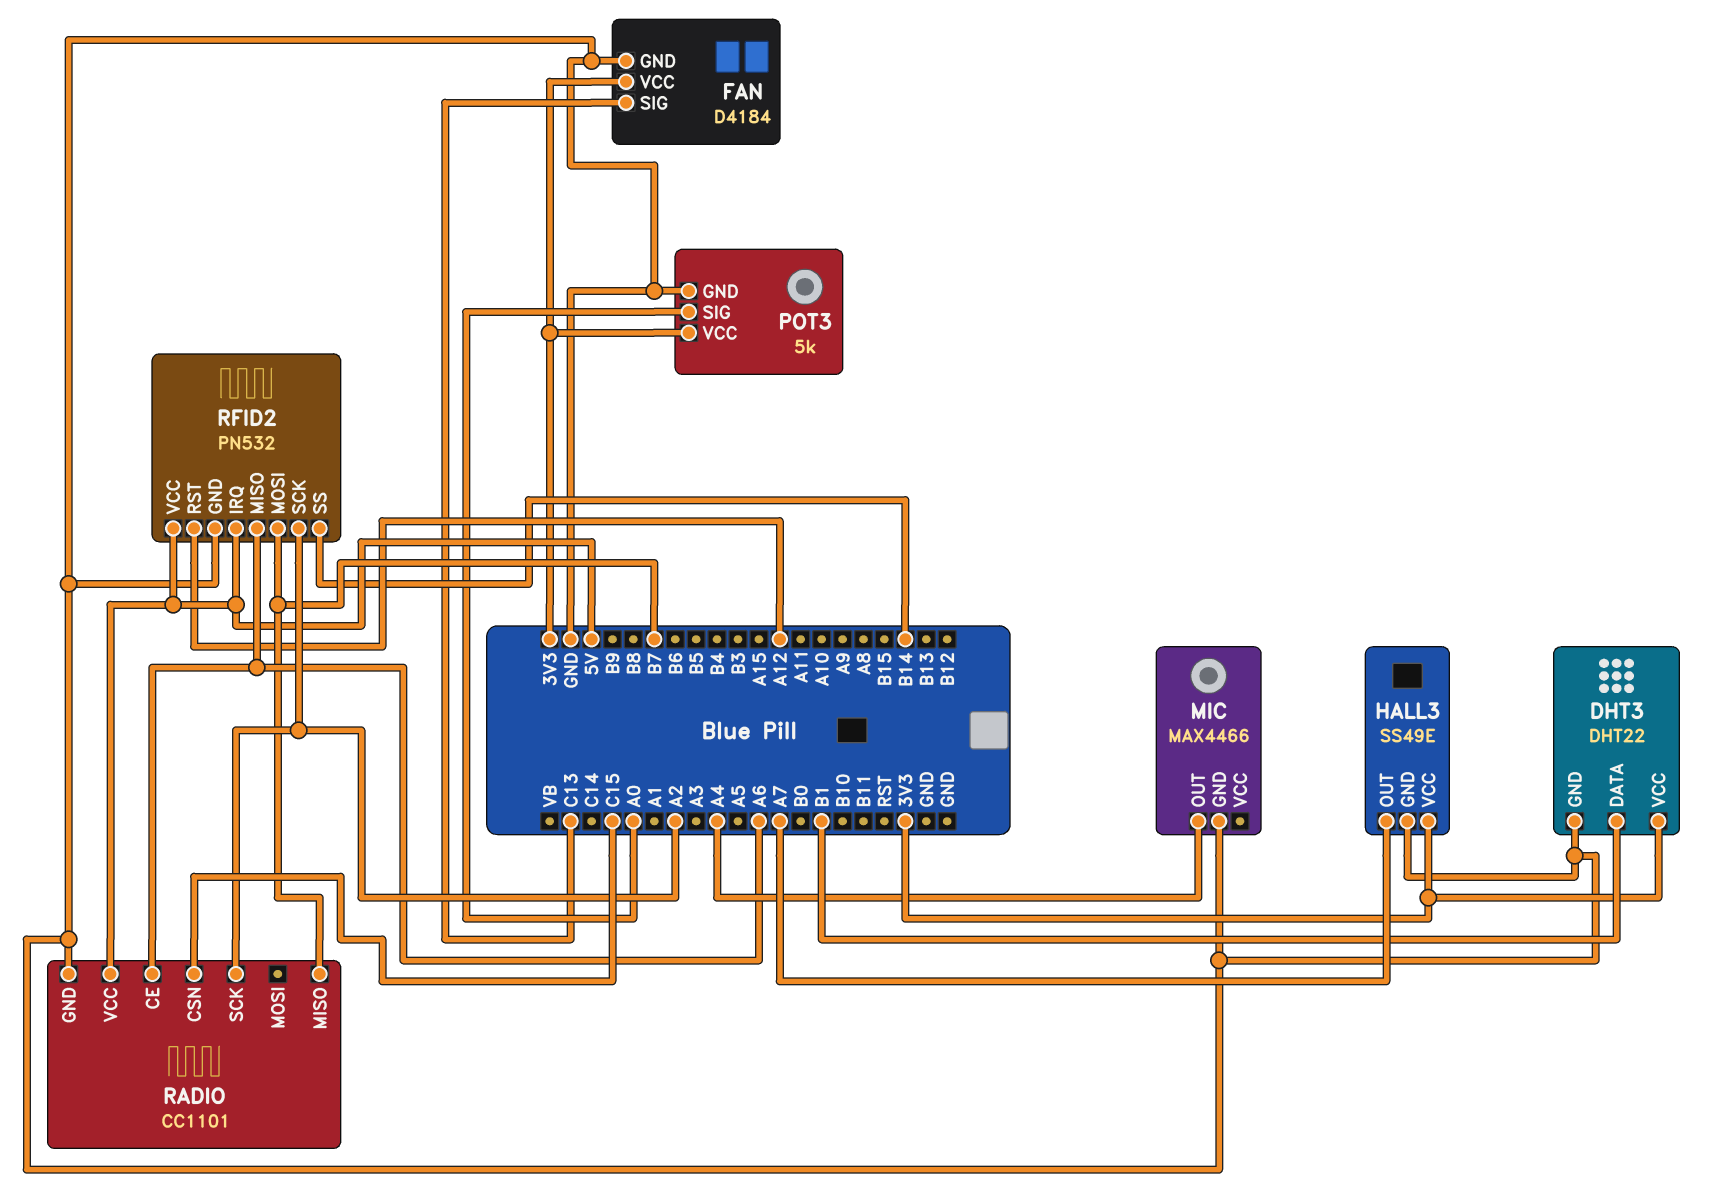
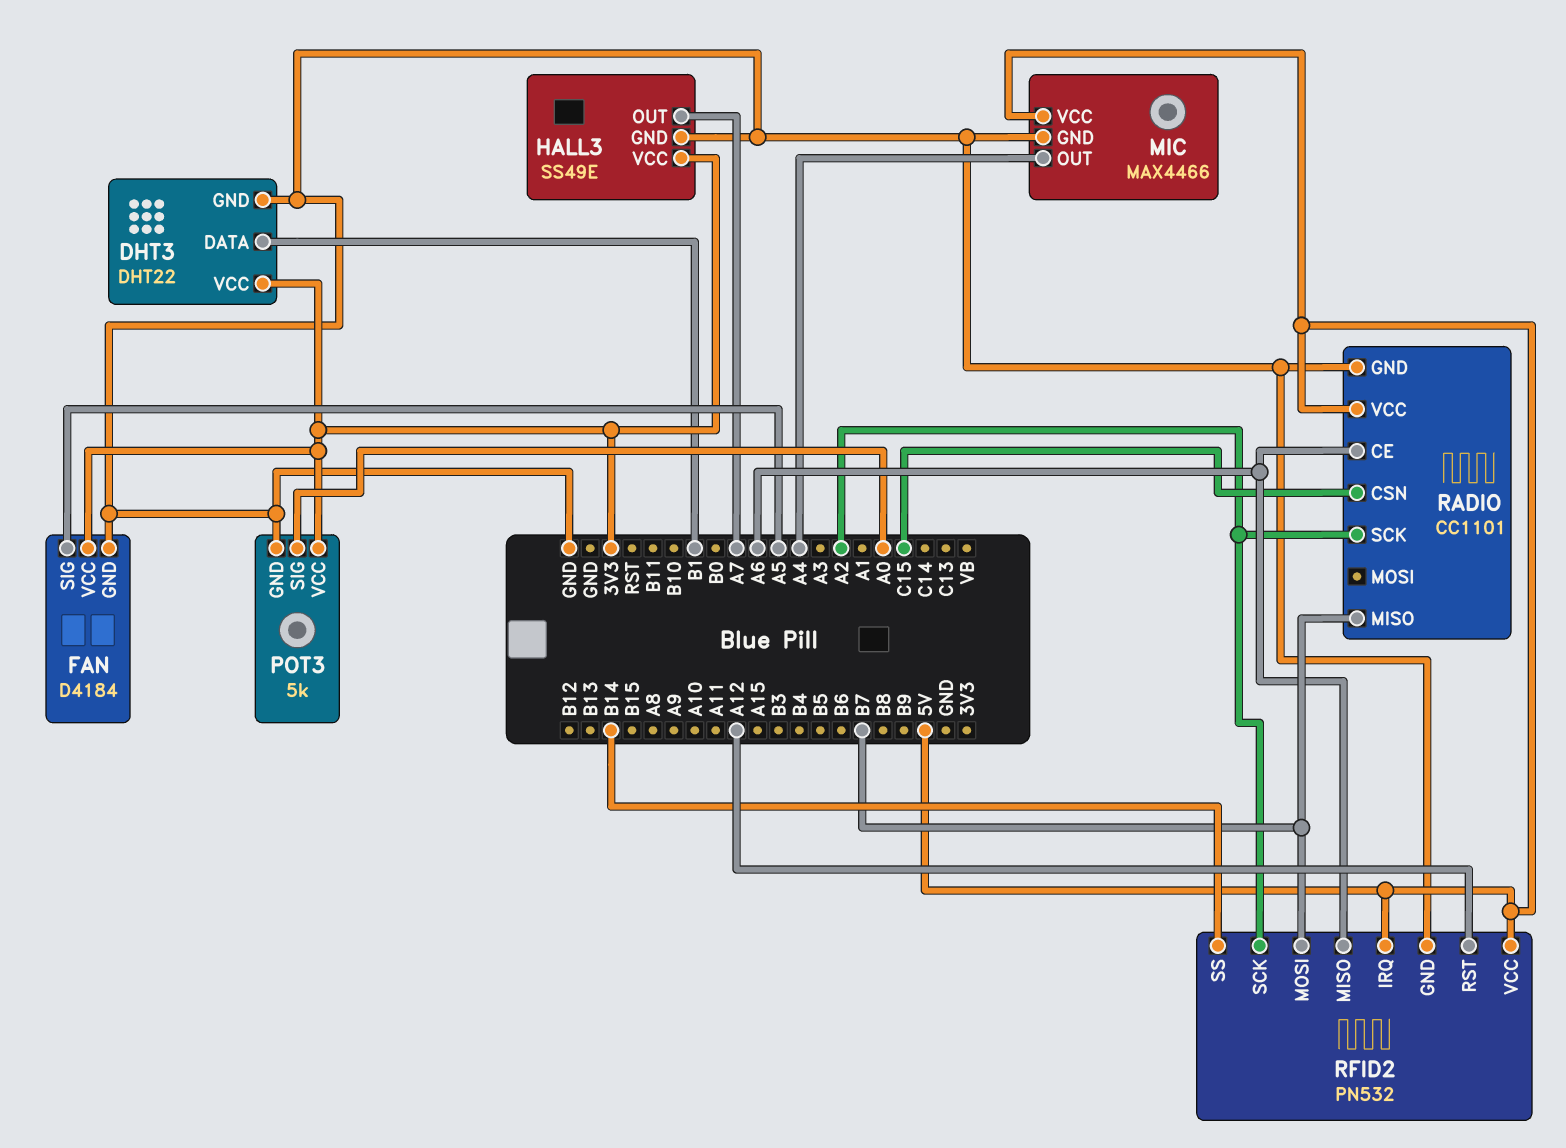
FAN pin SIG: C13 -> A5
MIC pin VCC: none -> 5V

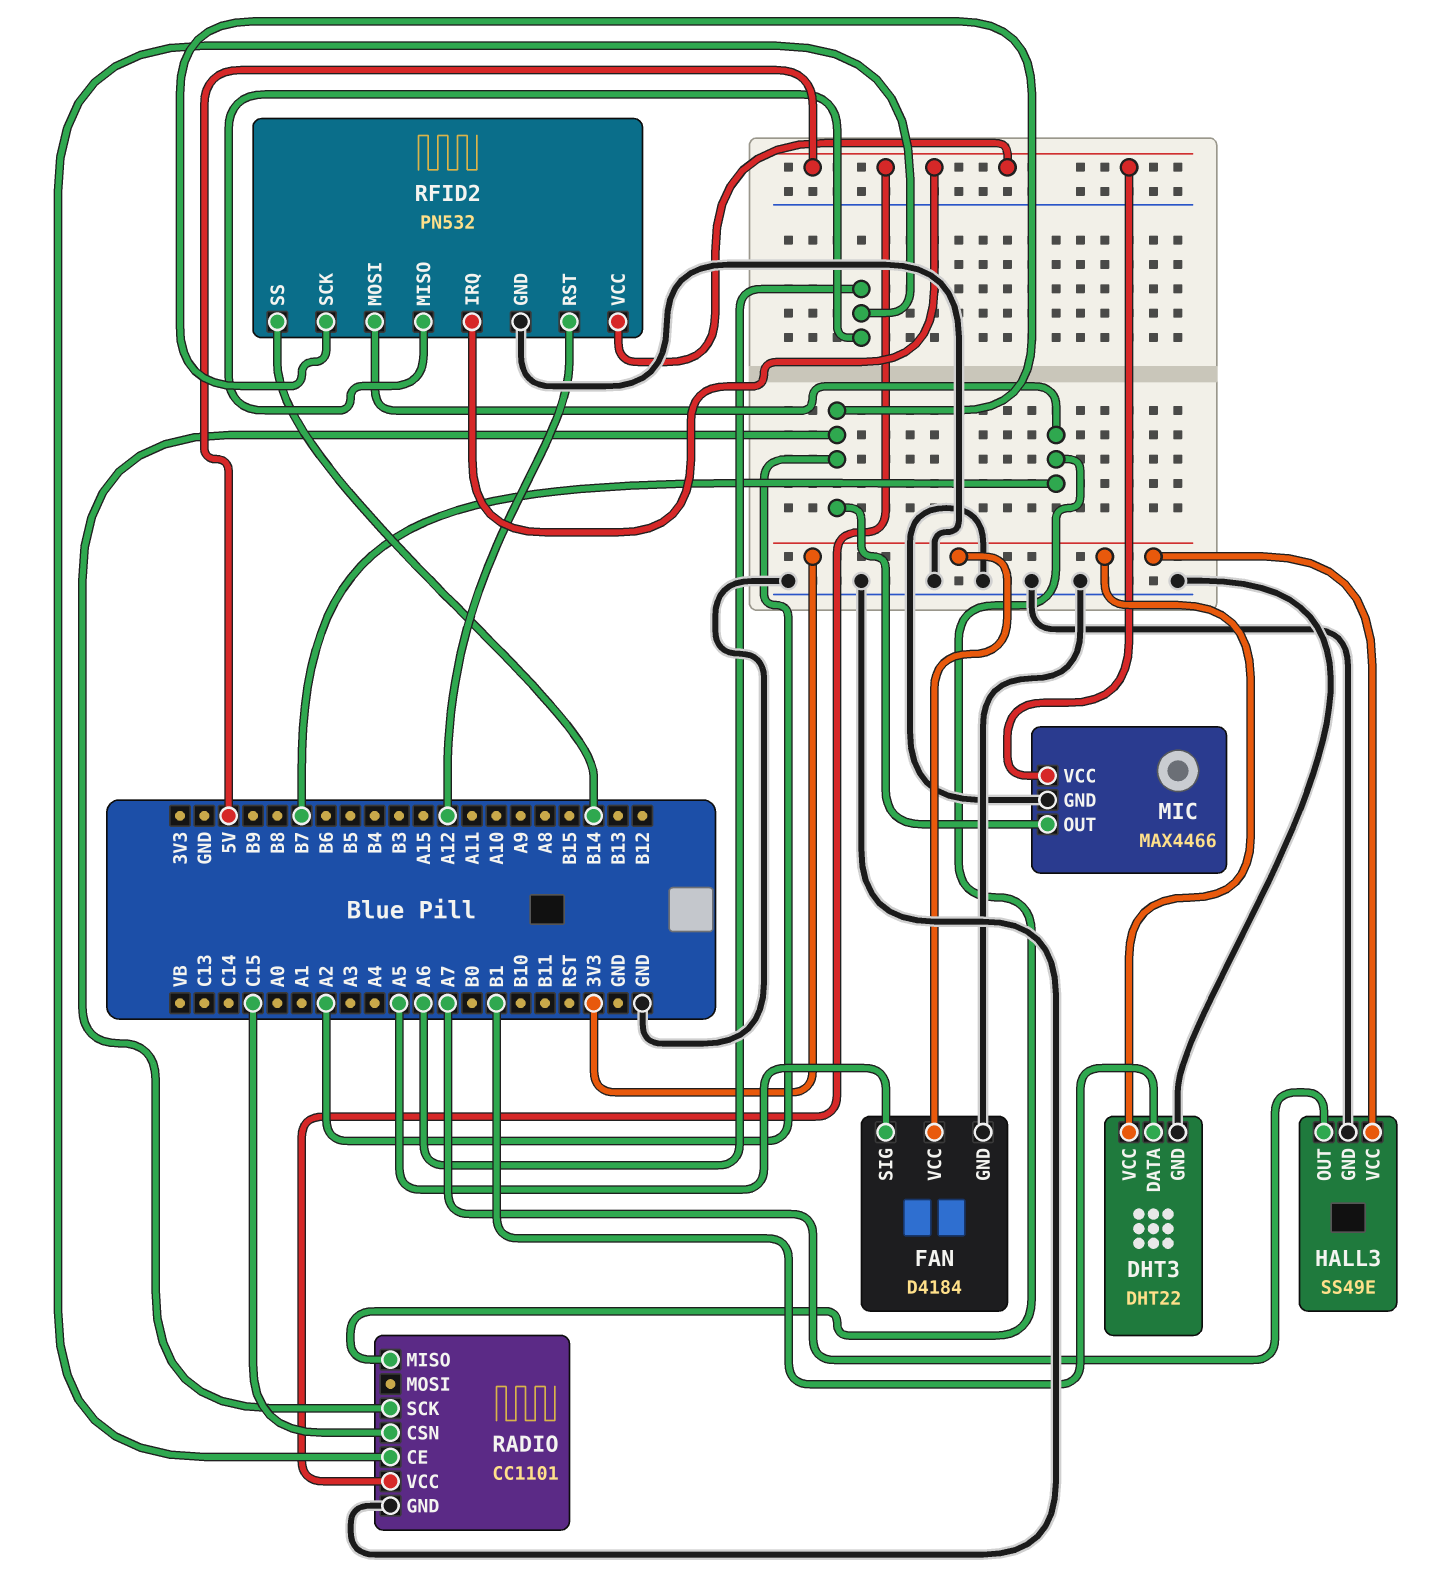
MIC pin OUT: A4 -> A2
POT3: 5k -> none
POT3 pin GND: GND -> none
POT3 pin SIG: A0 -> none
POT3 pin VCC: 3V3 -> none

